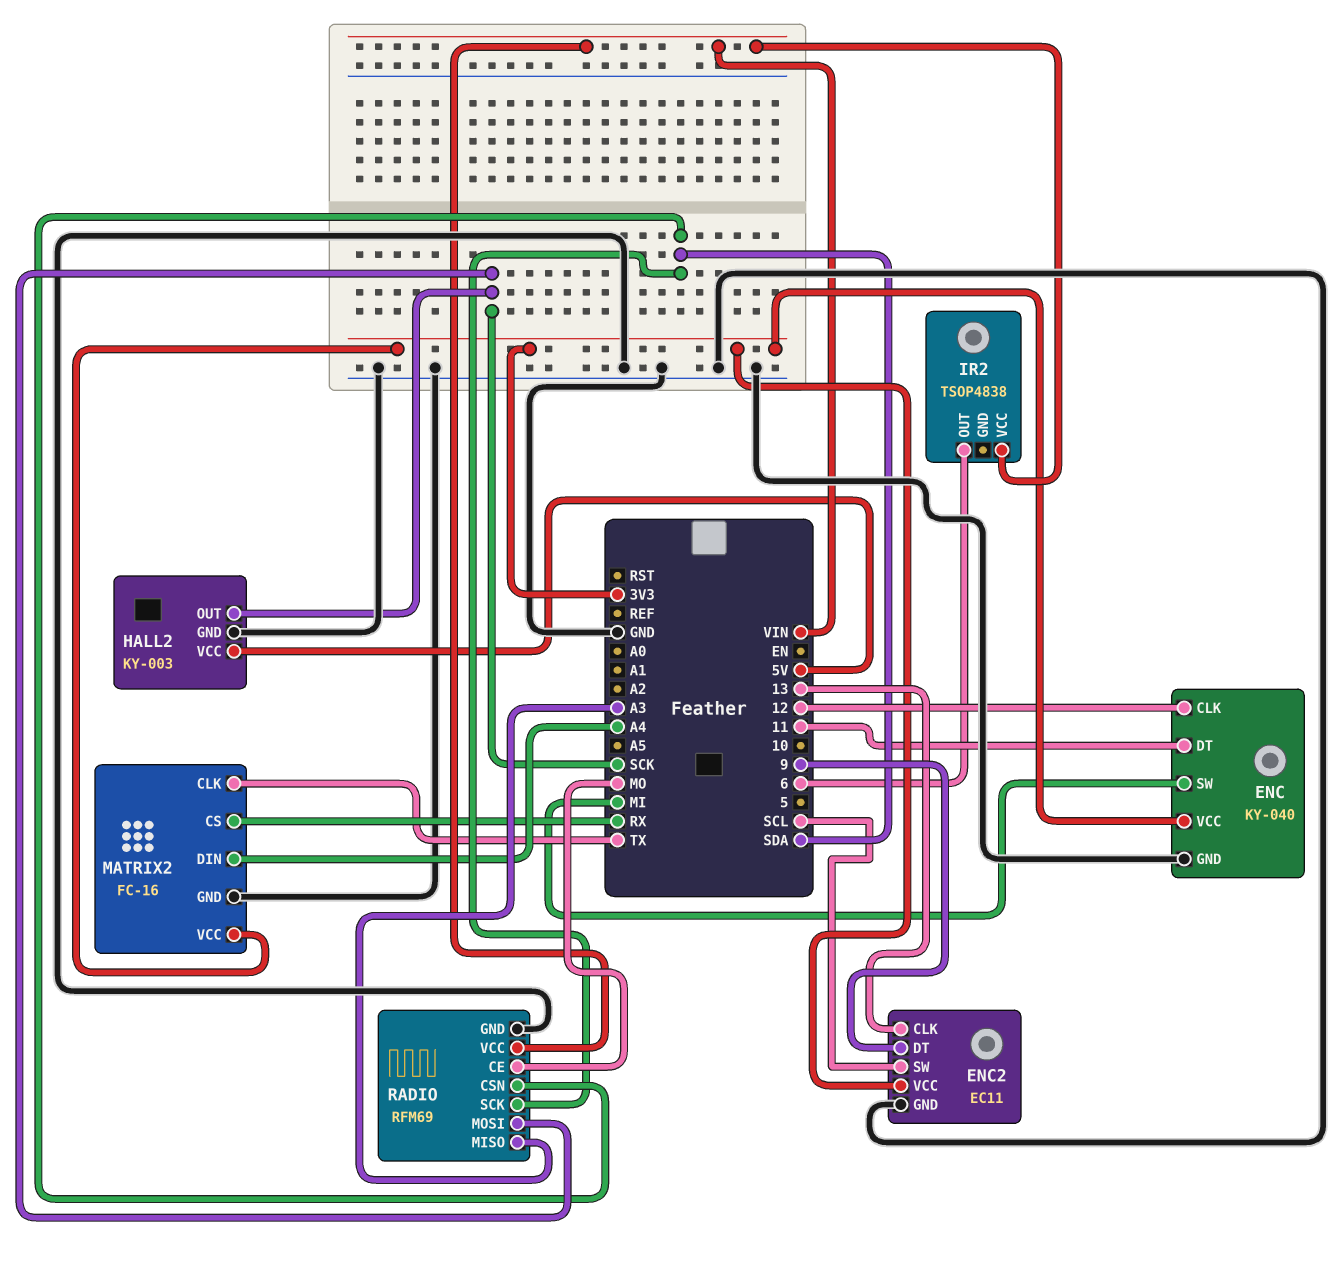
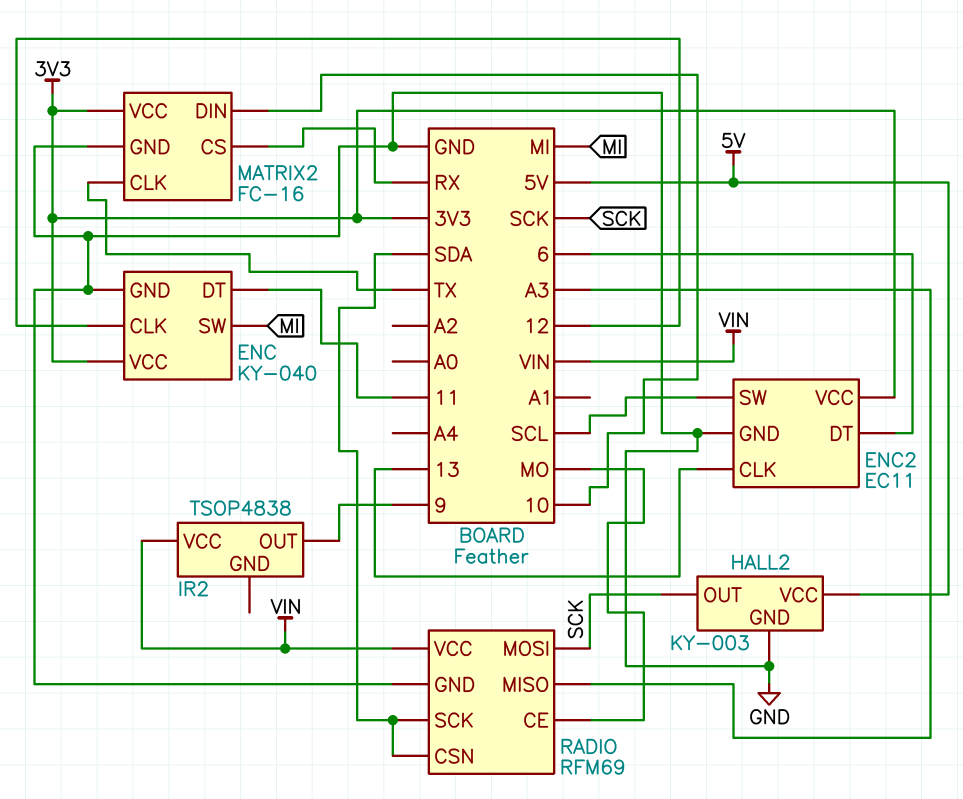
ENC2 pin DT: 9 -> 6
IR2 pin OUT: 6 -> 9
MATRIX2 pin DIN: A4 -> 10

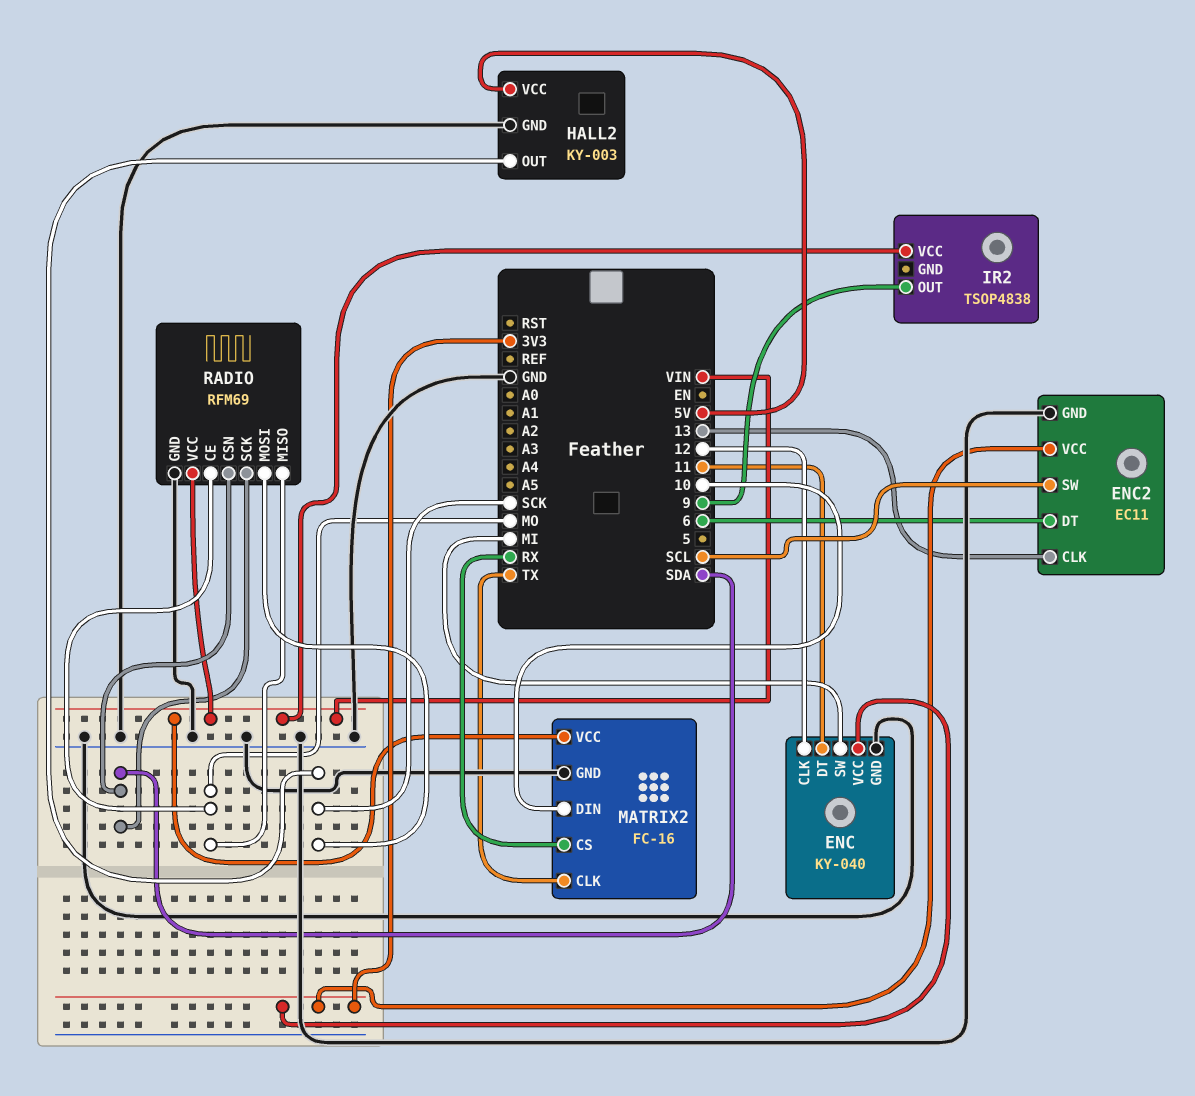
MATRIX2 pin VCC: 3V3 -> VIN
RADIO pin MISO: A3 -> MO

